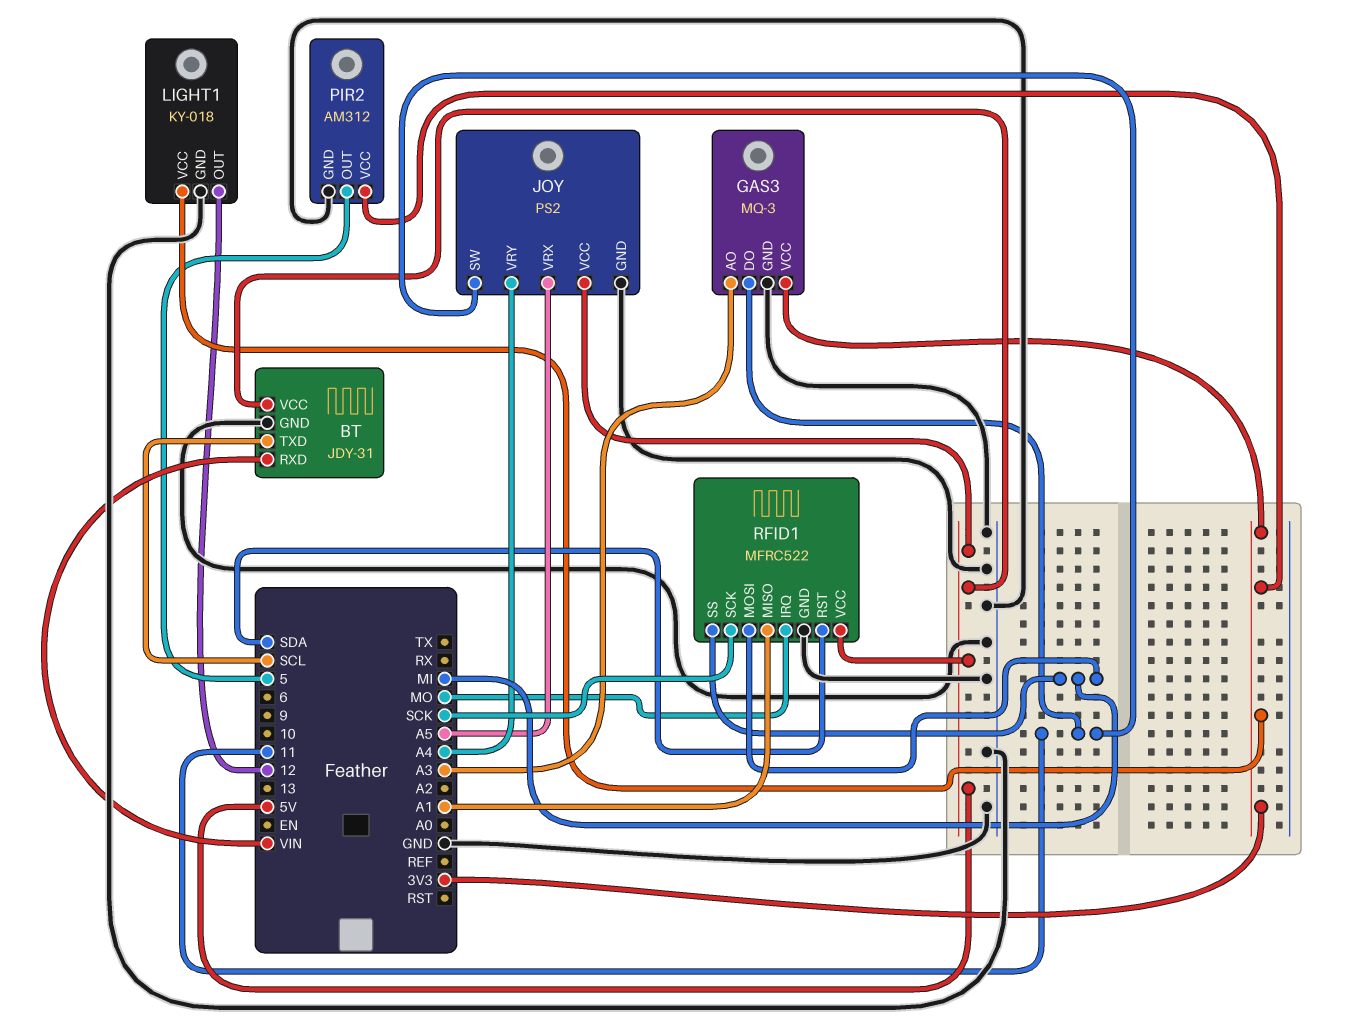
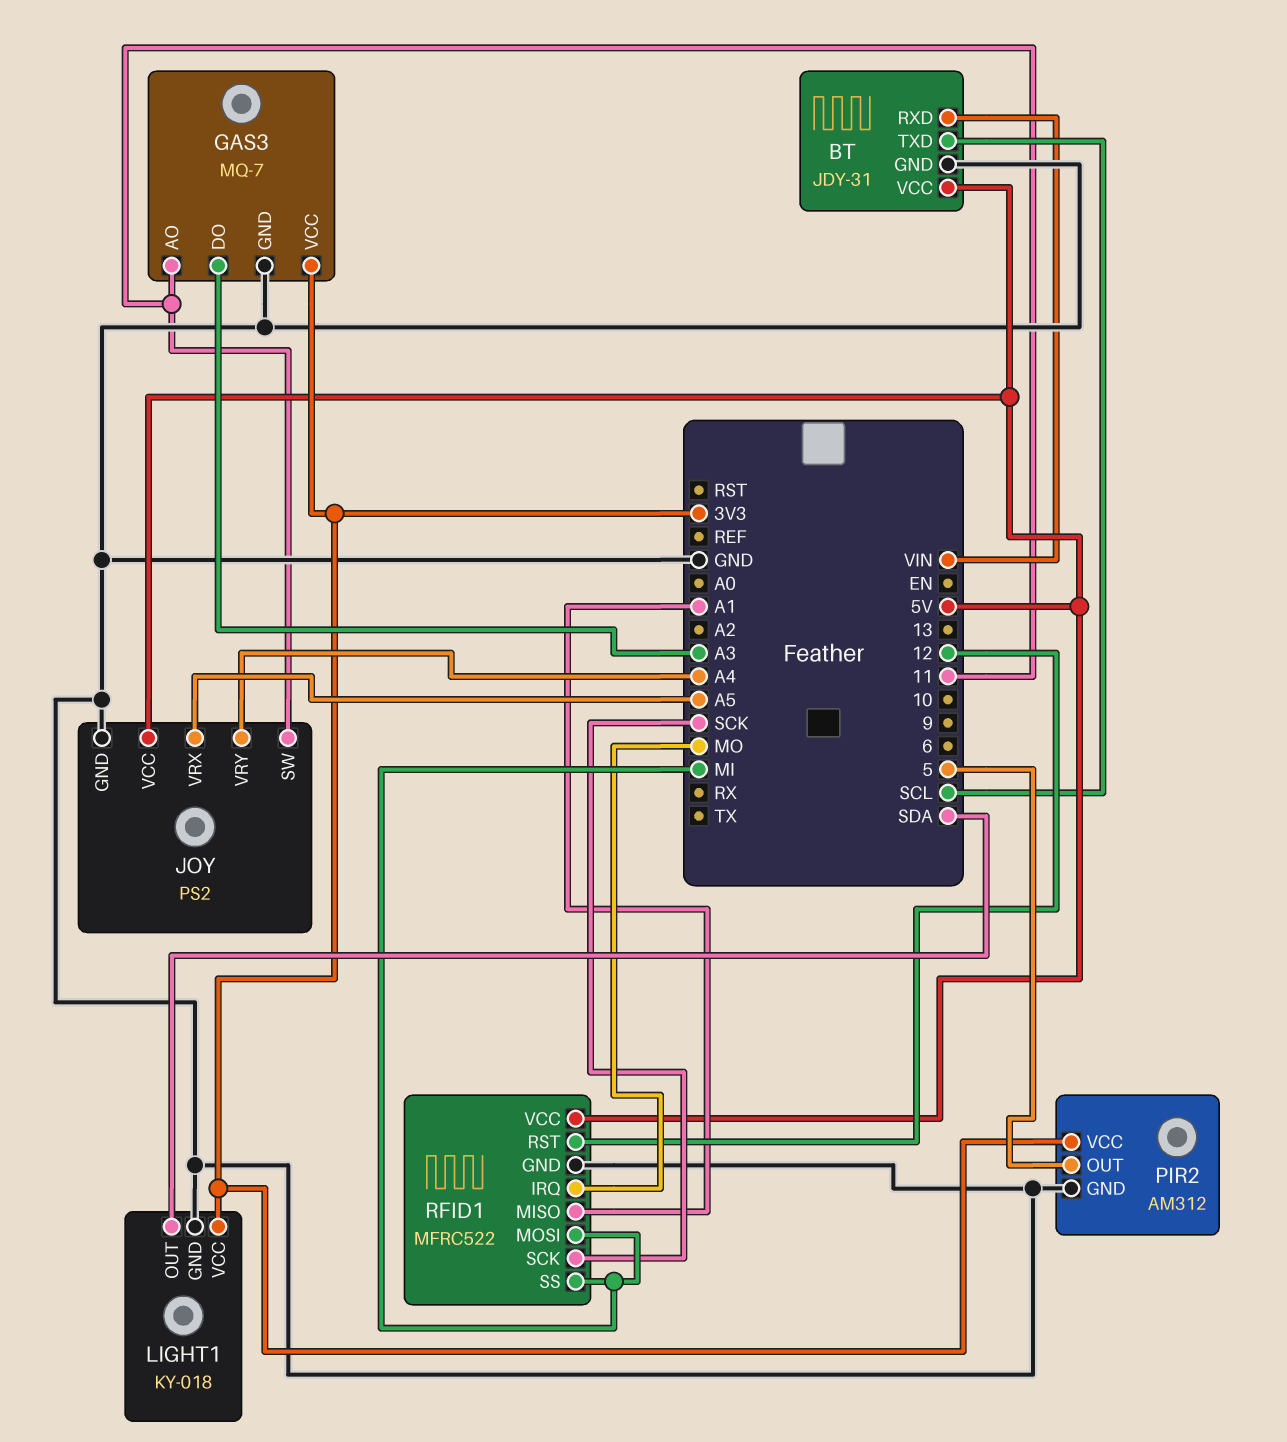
GAS3: MQ-3 -> MQ-7
GAS3 pin AO: A3 -> 11
GAS3 pin DO: 11 -> A3
LIGHT1 pin OUT: 12 -> SDA
RFID1 pin RST: SDA -> 12

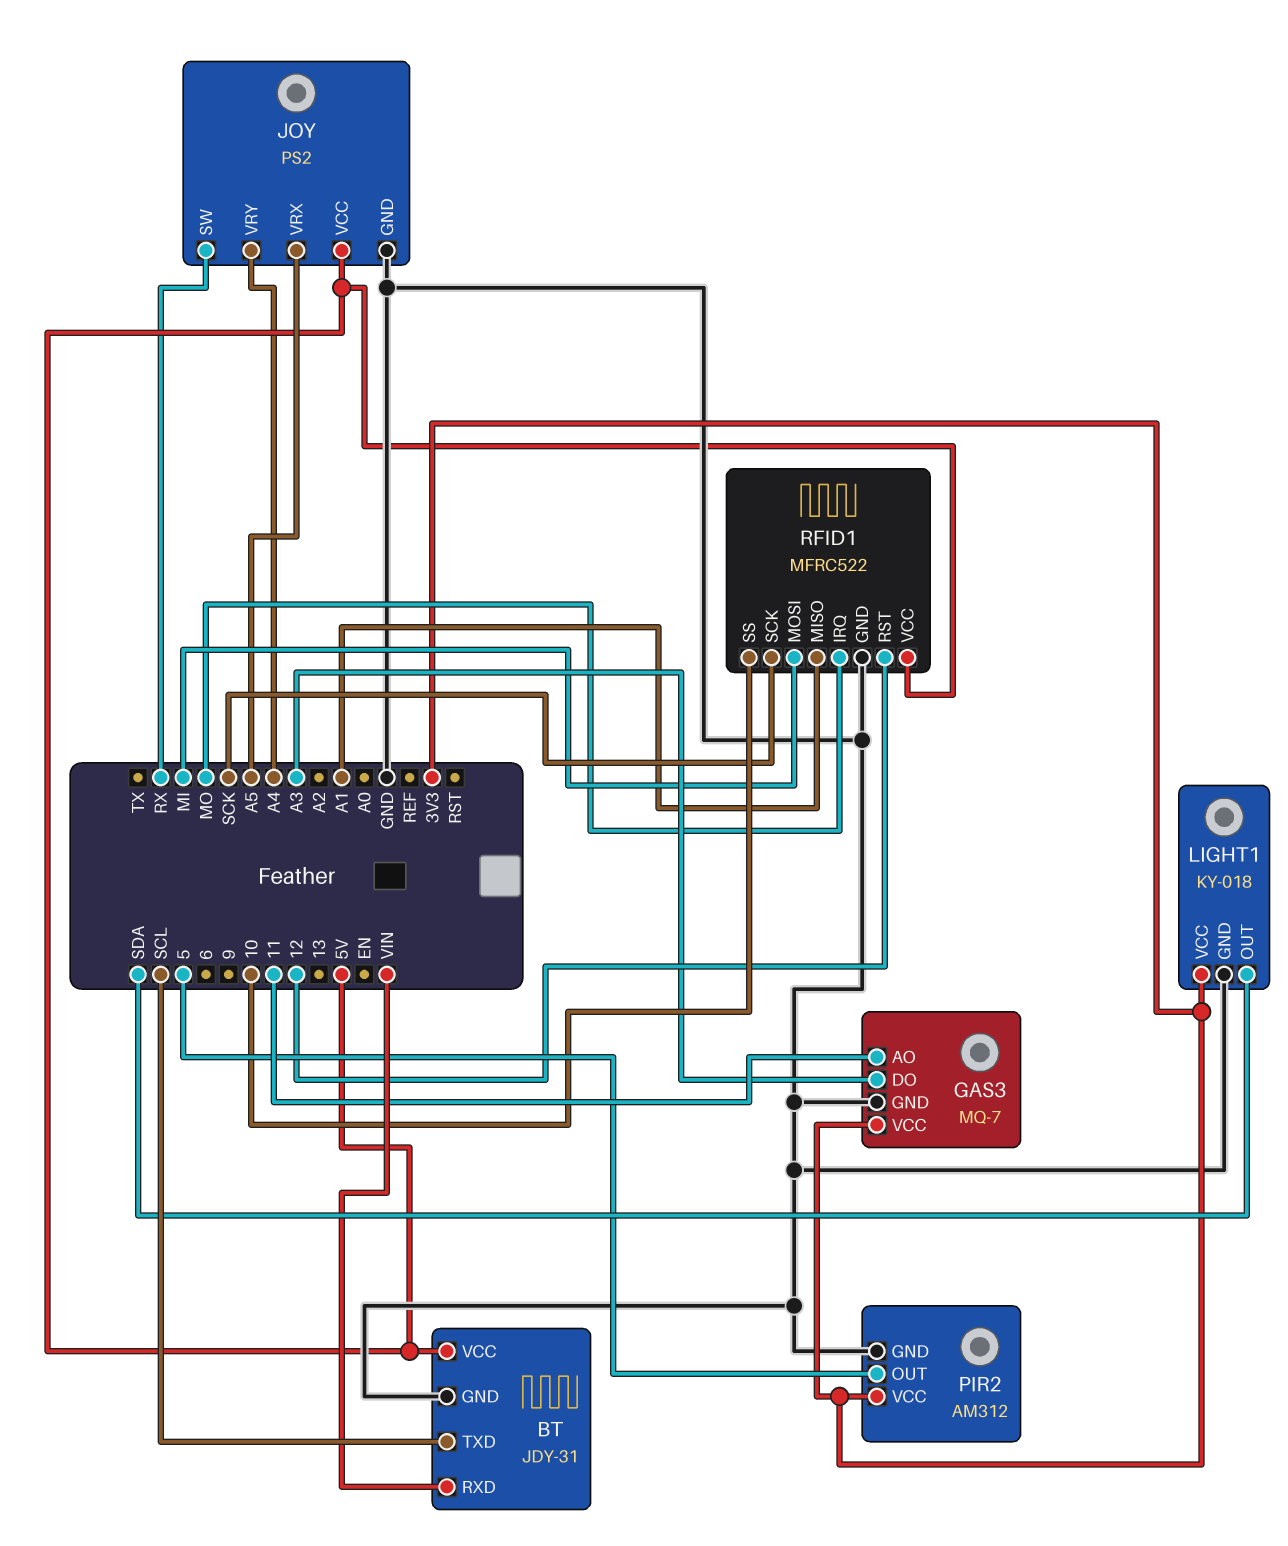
JOY pin SW: 11 -> RX
RFID1 pin SS: MI -> 10

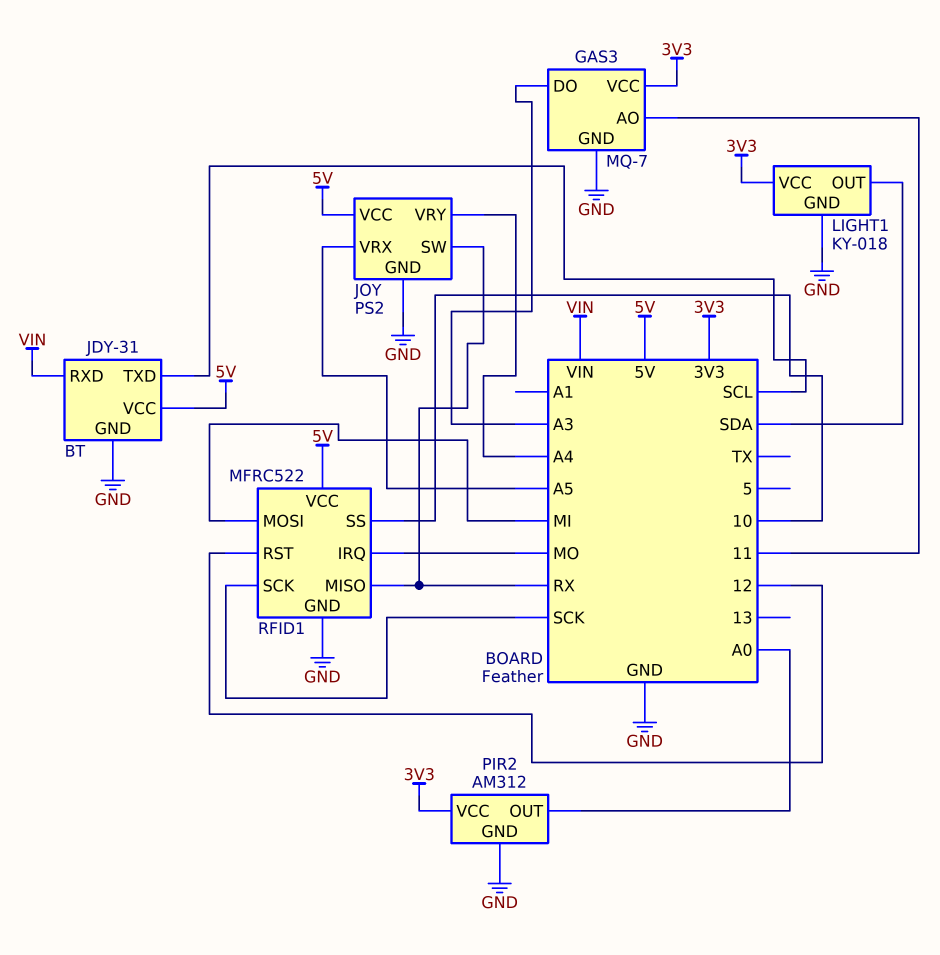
PIR2 pin OUT: 5 -> A0
RFID1 pin MISO: A1 -> RX

